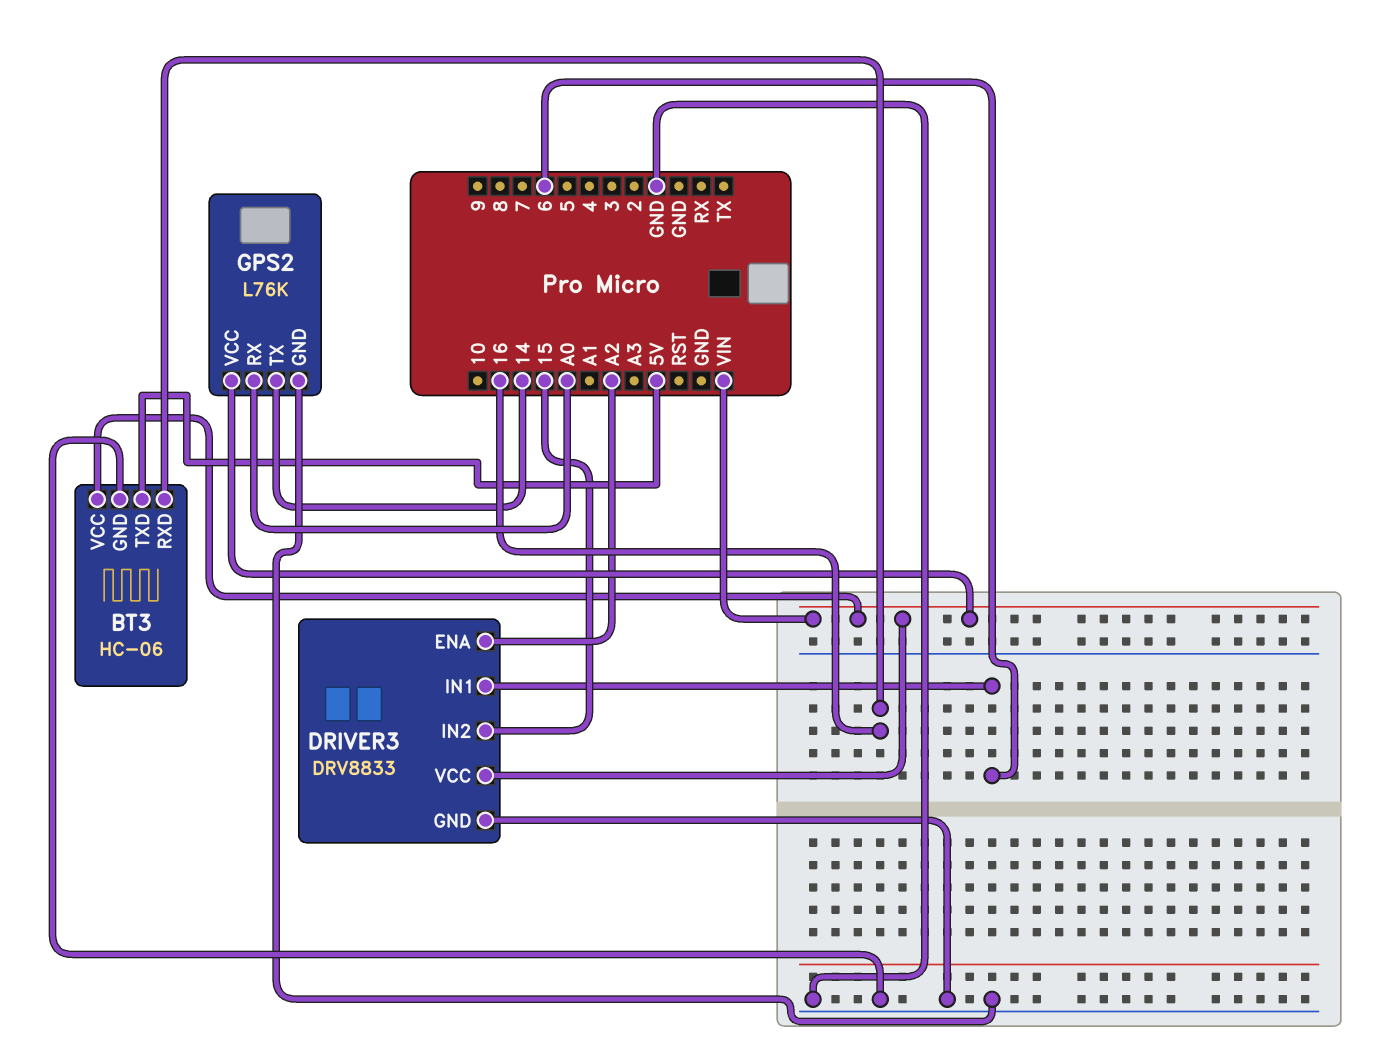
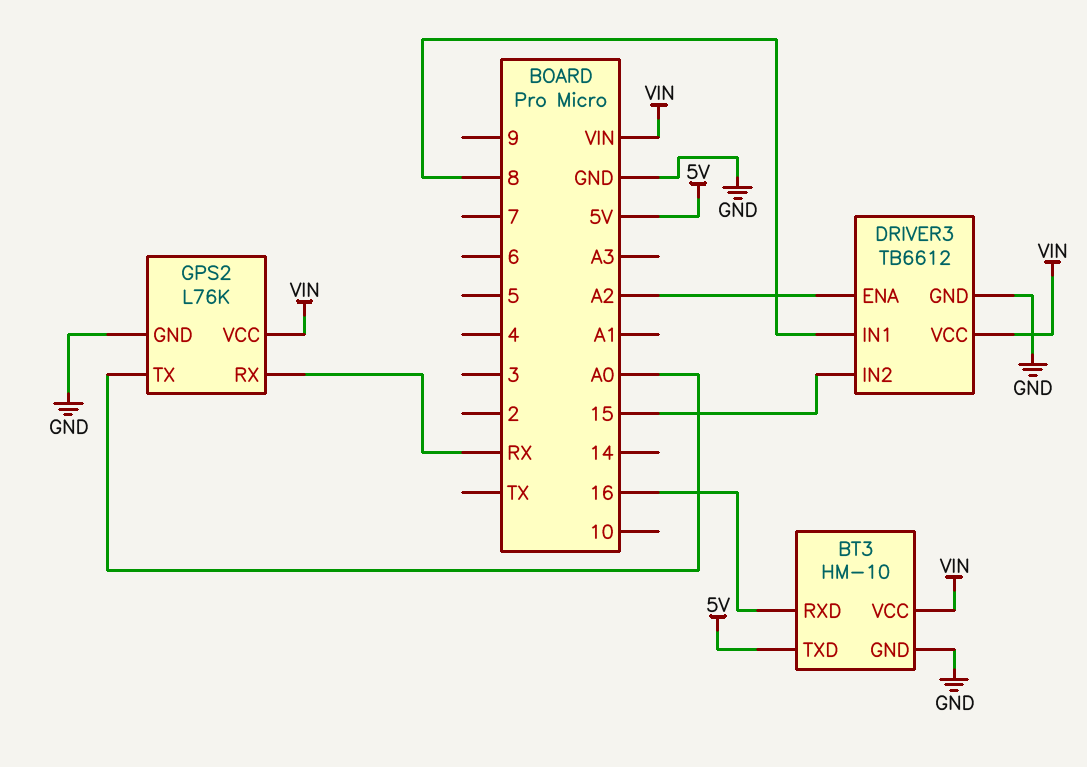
BT3: HC-06 -> HM-10
DRIVER3: DRV8833 -> TB6612
DRIVER3 pin IN1: 6 -> 8
GPS2 pin RX: A0 -> RX
GPS2 pin TX: 14 -> A0

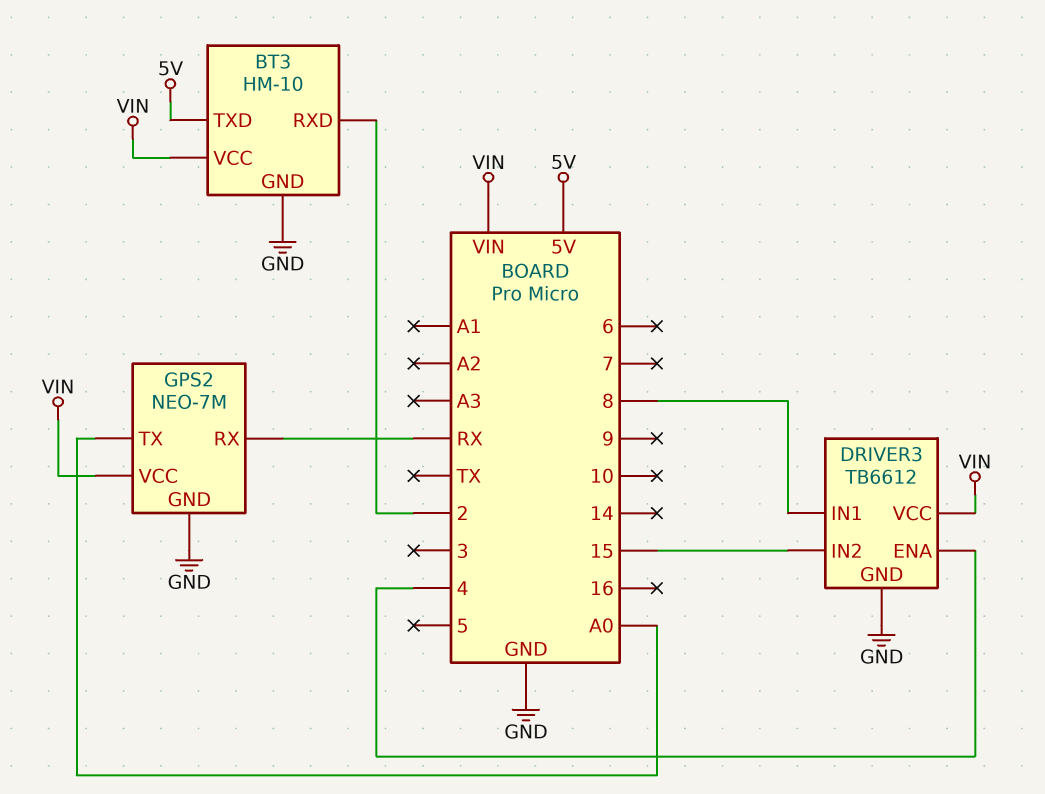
BT3 pin RXD: 16 -> 2
DRIVER3 pin ENA: A2 -> 4
GPS2: L76K -> NEO-7M

